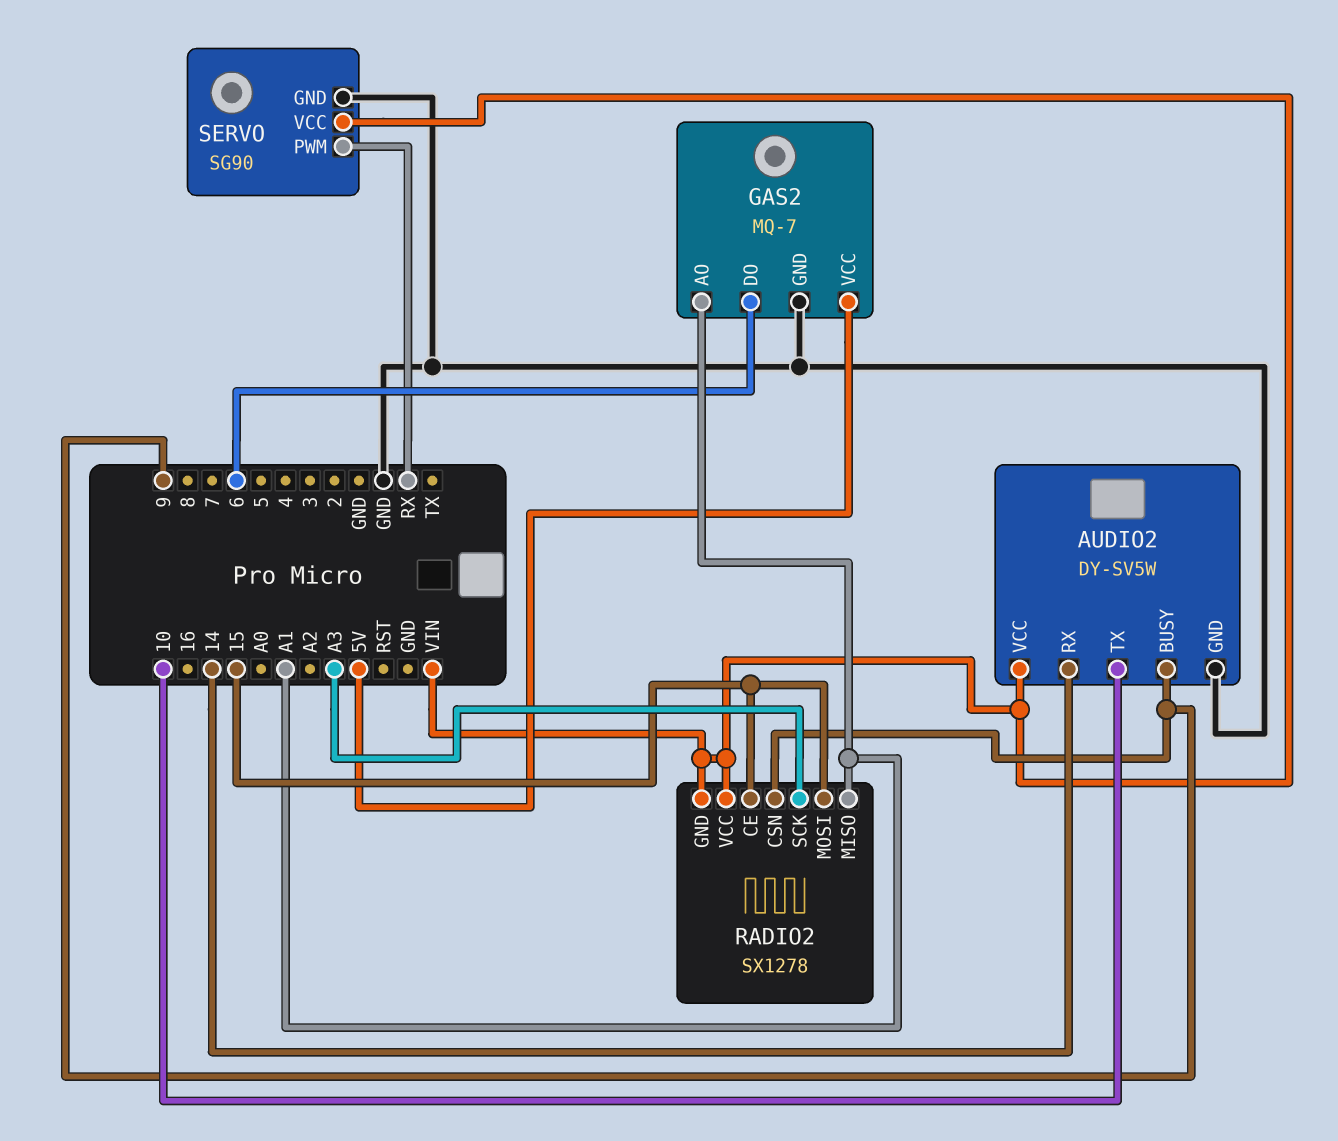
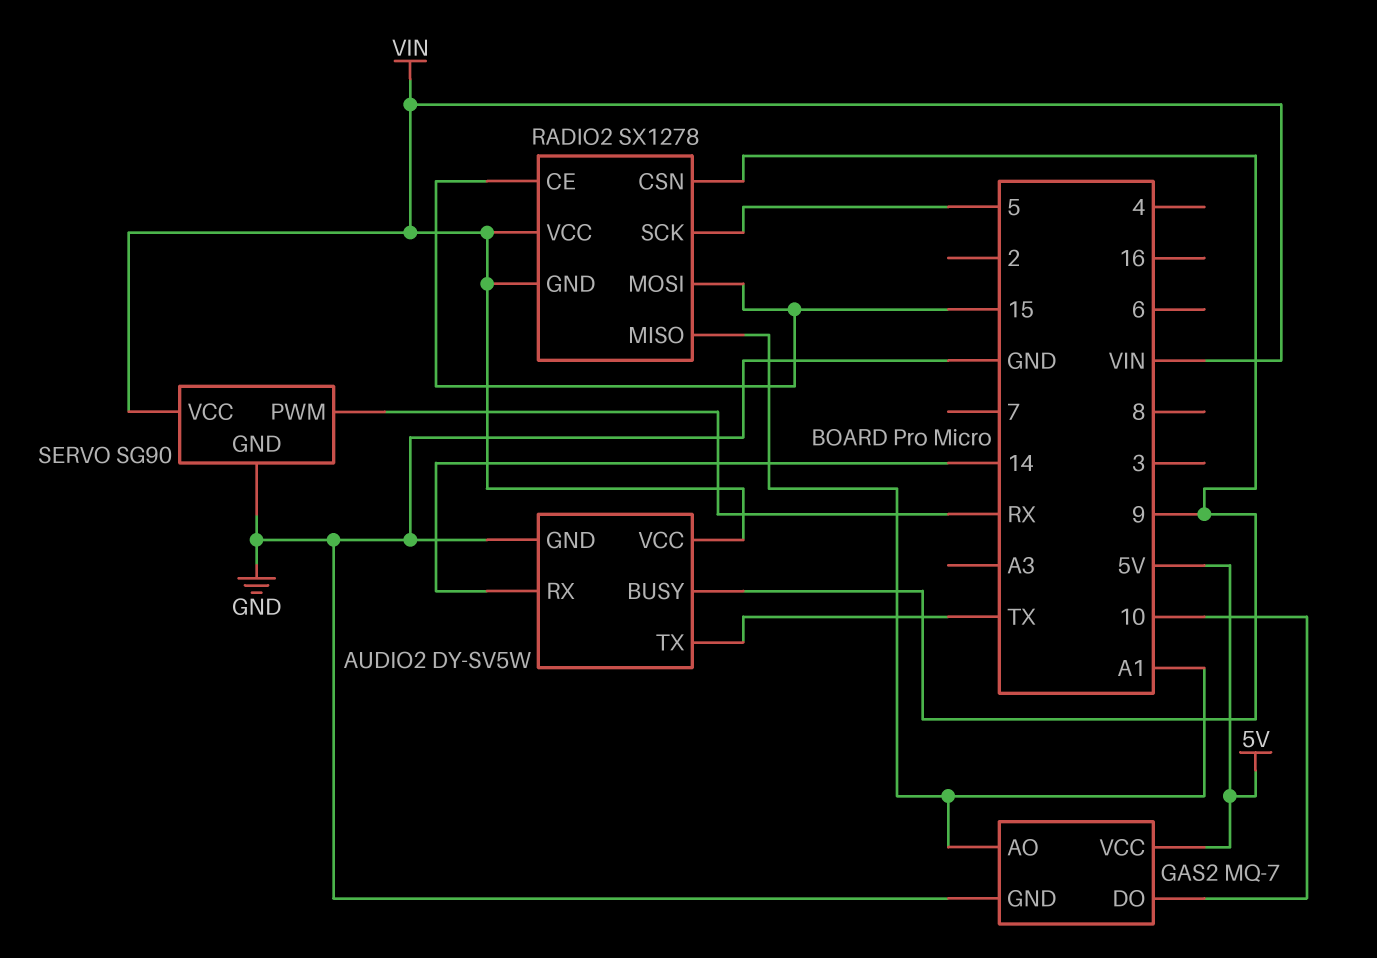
AUDIO2 pin TX: 10 -> TX
GAS2 pin DO: 6 -> 10
RADIO2 pin SCK: A3 -> 5

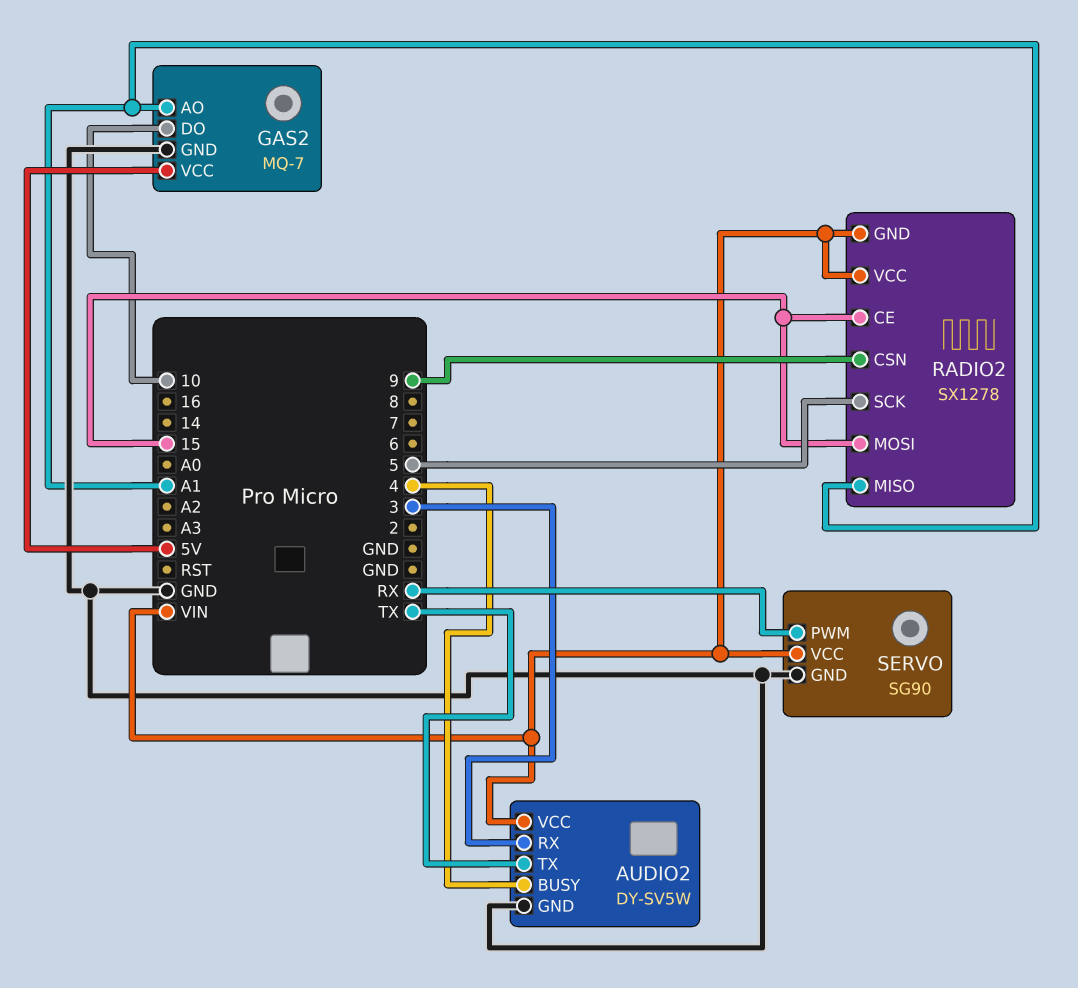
AUDIO2 pin BUSY: 9 -> 4
AUDIO2 pin RX: 14 -> 3

